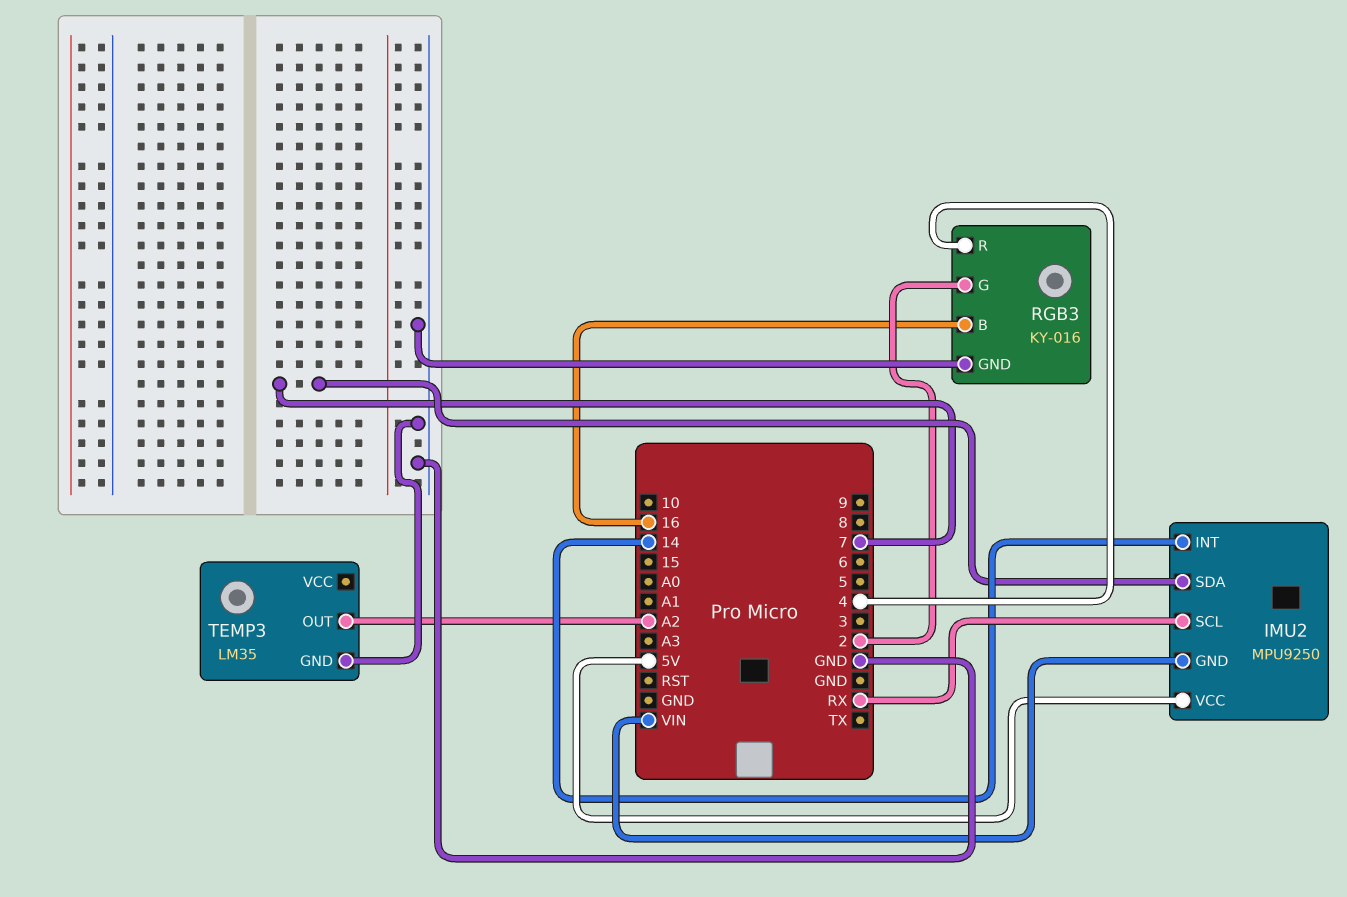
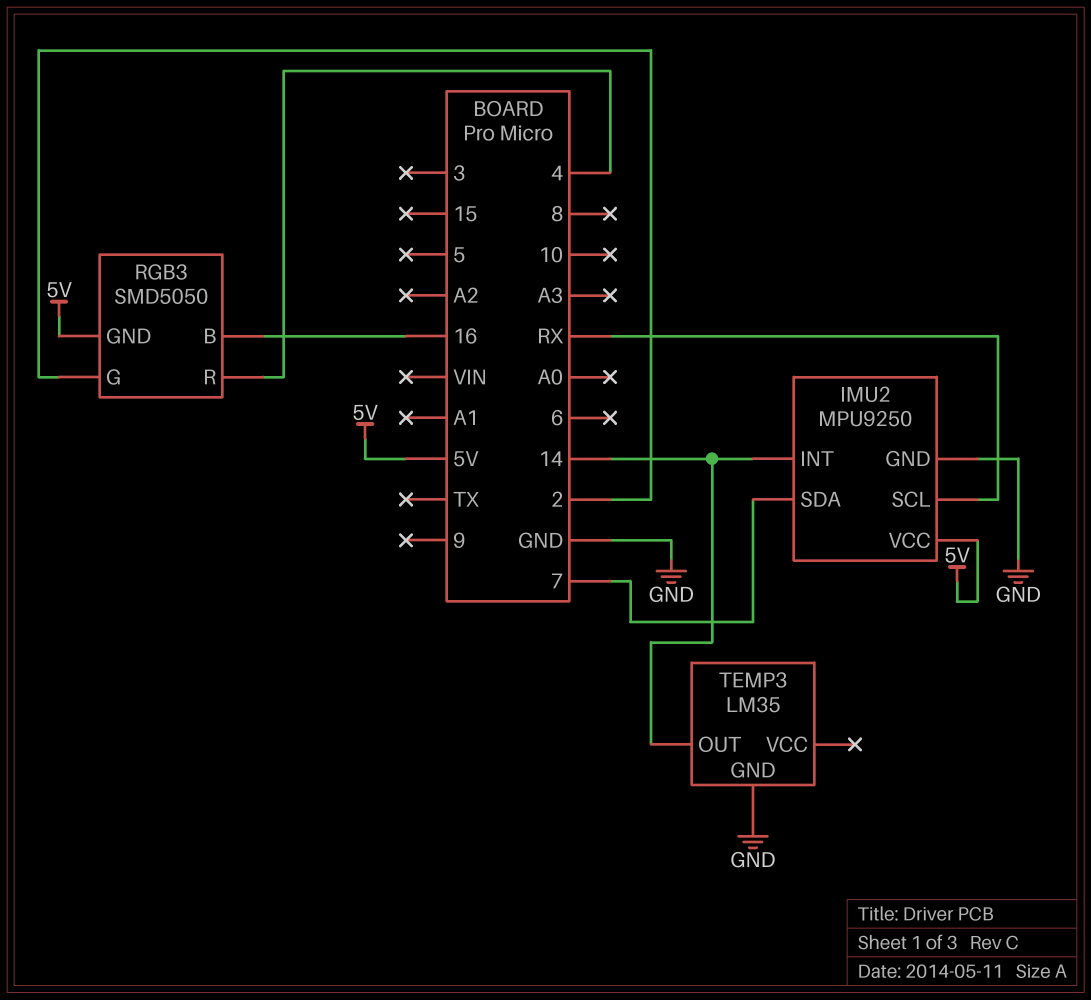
IMU2 pin GND: VIN -> GND
RGB3: KY-016 -> SMD5050
RGB3 pin GND: GND -> 5V
TEMP3 pin OUT: A2 -> 14

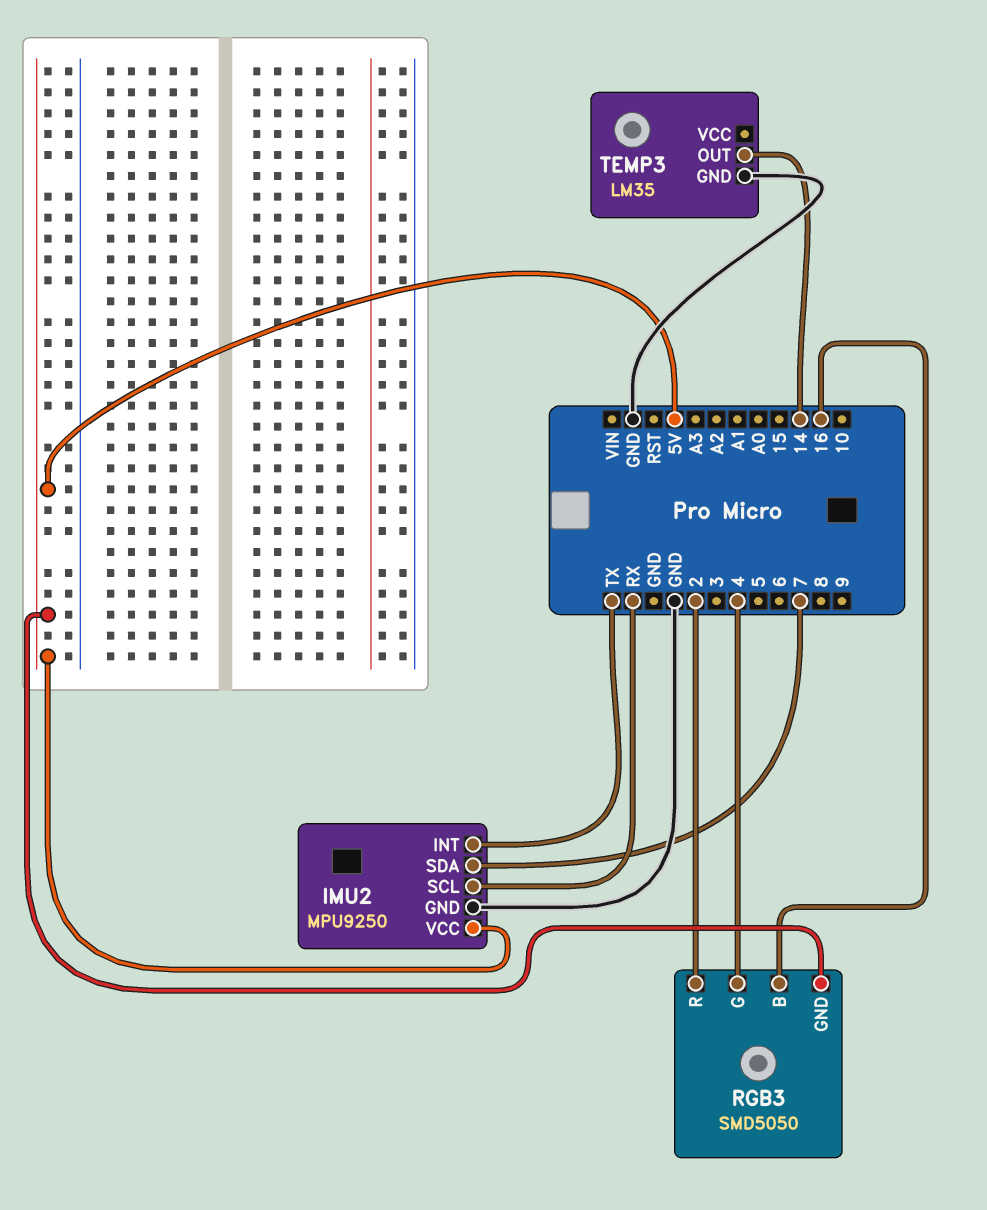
IMU2 pin INT: 14 -> TX
RGB3 pin G: 2 -> 4
RGB3 pin R: 4 -> 2

